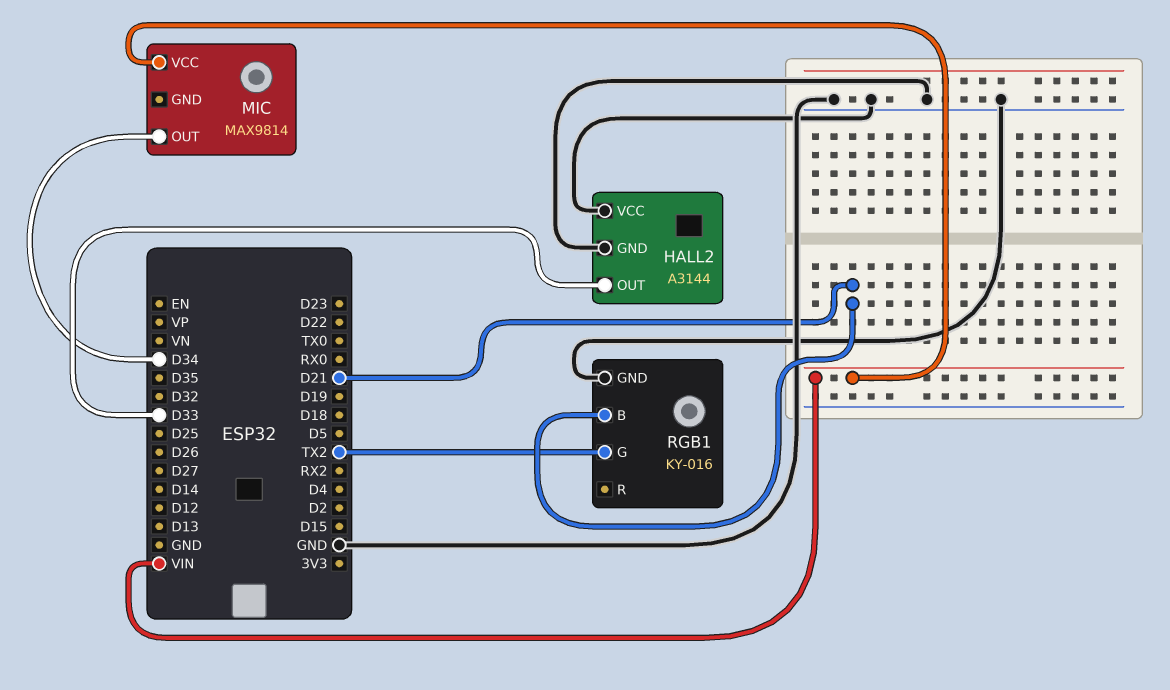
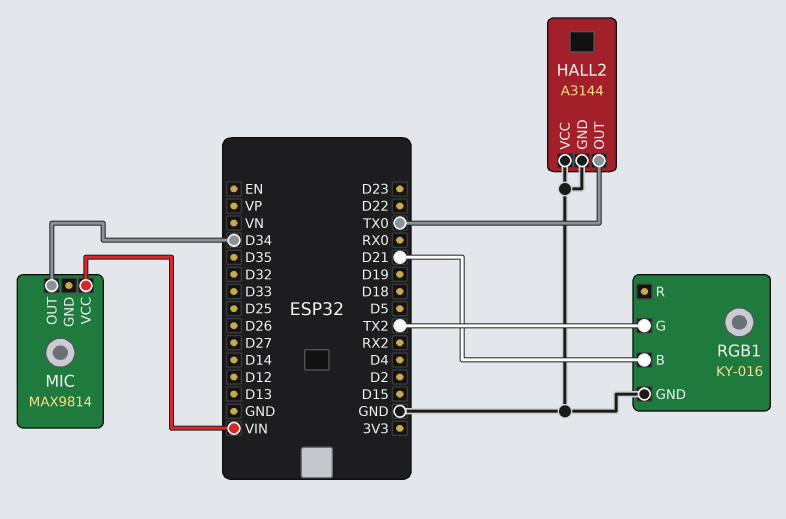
HALL2 pin OUT: D33 -> TX0

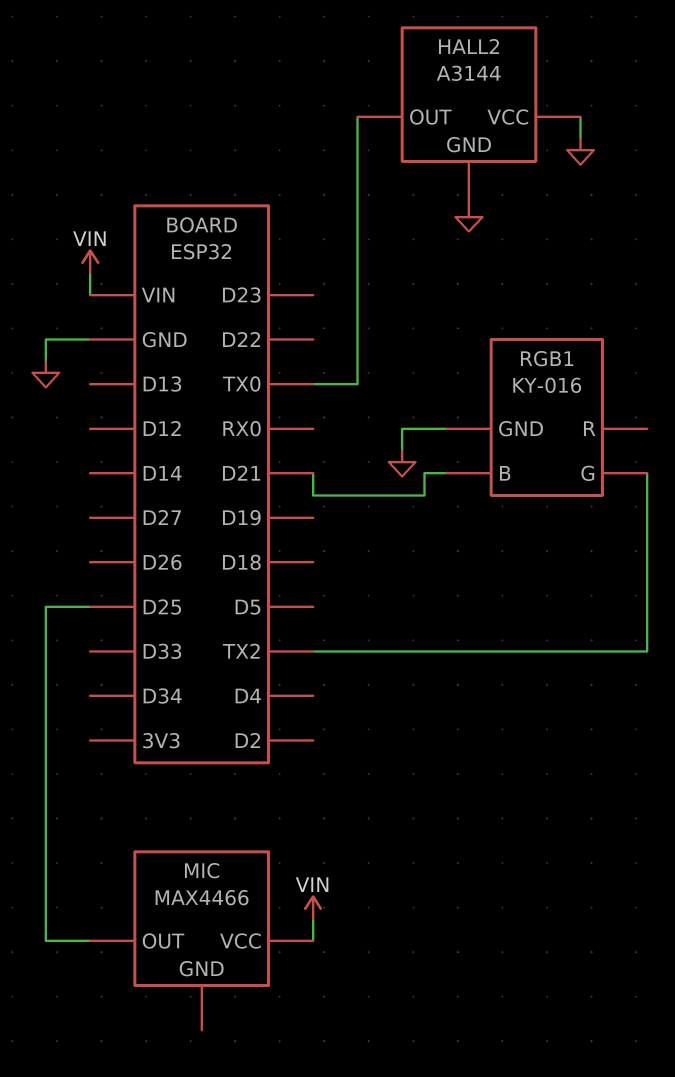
MIC: MAX9814 -> MAX4466
MIC pin OUT: D34 -> D25

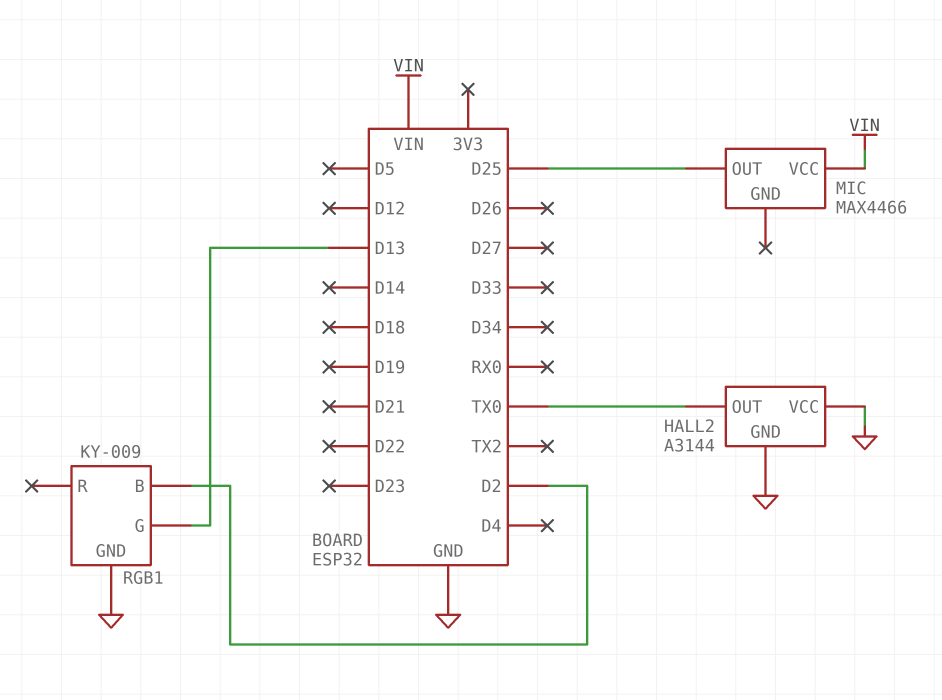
RGB1: KY-016 -> KY-009
RGB1 pin B: D21 -> D2
RGB1 pin G: TX2 -> D13

